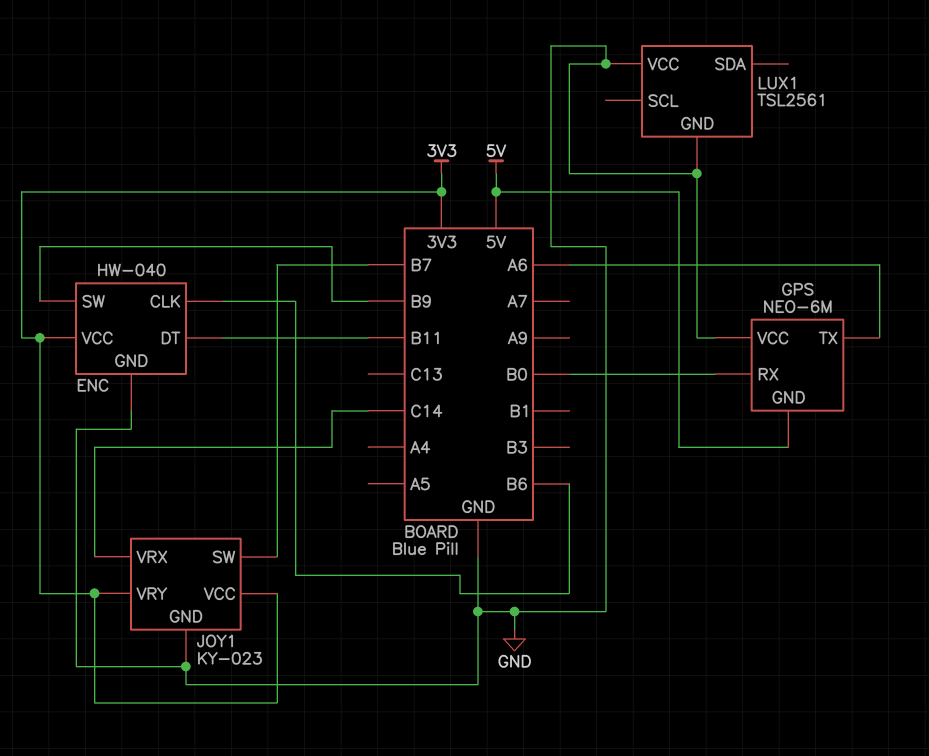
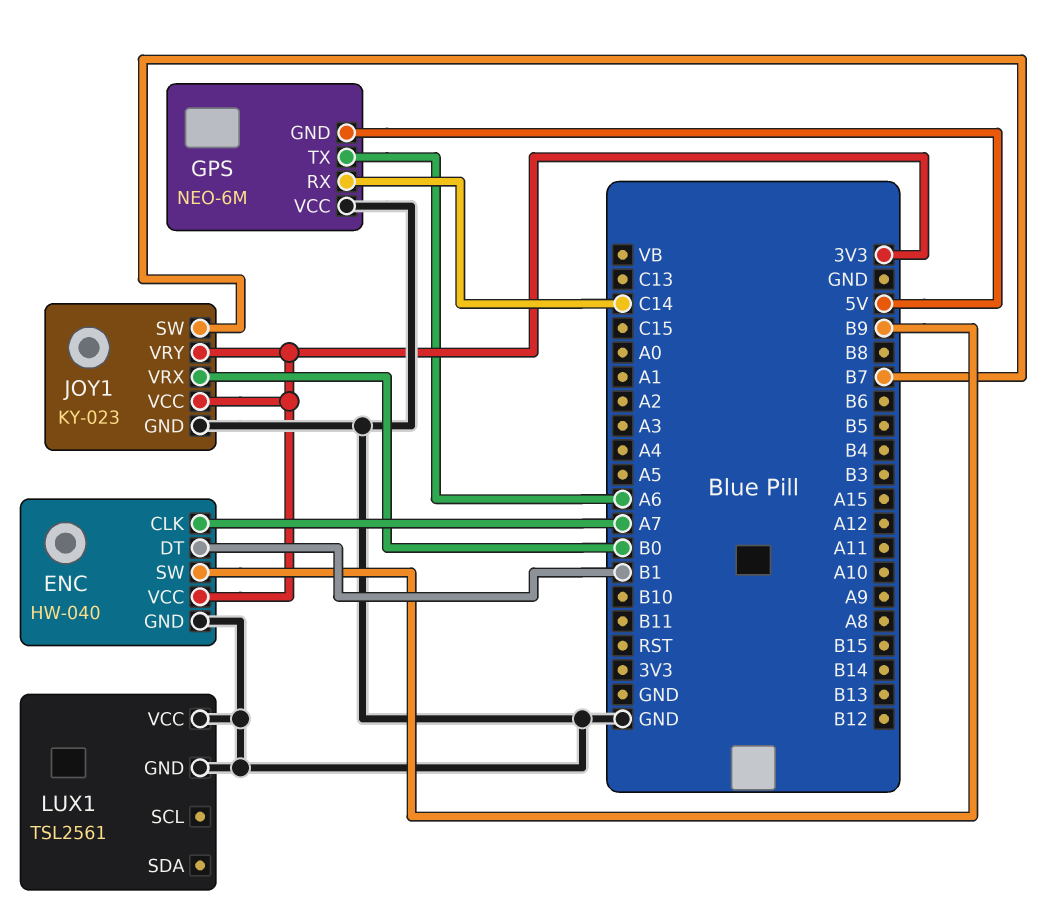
ENC pin CLK: B6 -> A7
ENC pin DT: B11 -> B1
GPS pin RX: B0 -> C14
JOY1 pin VRX: C14 -> B0

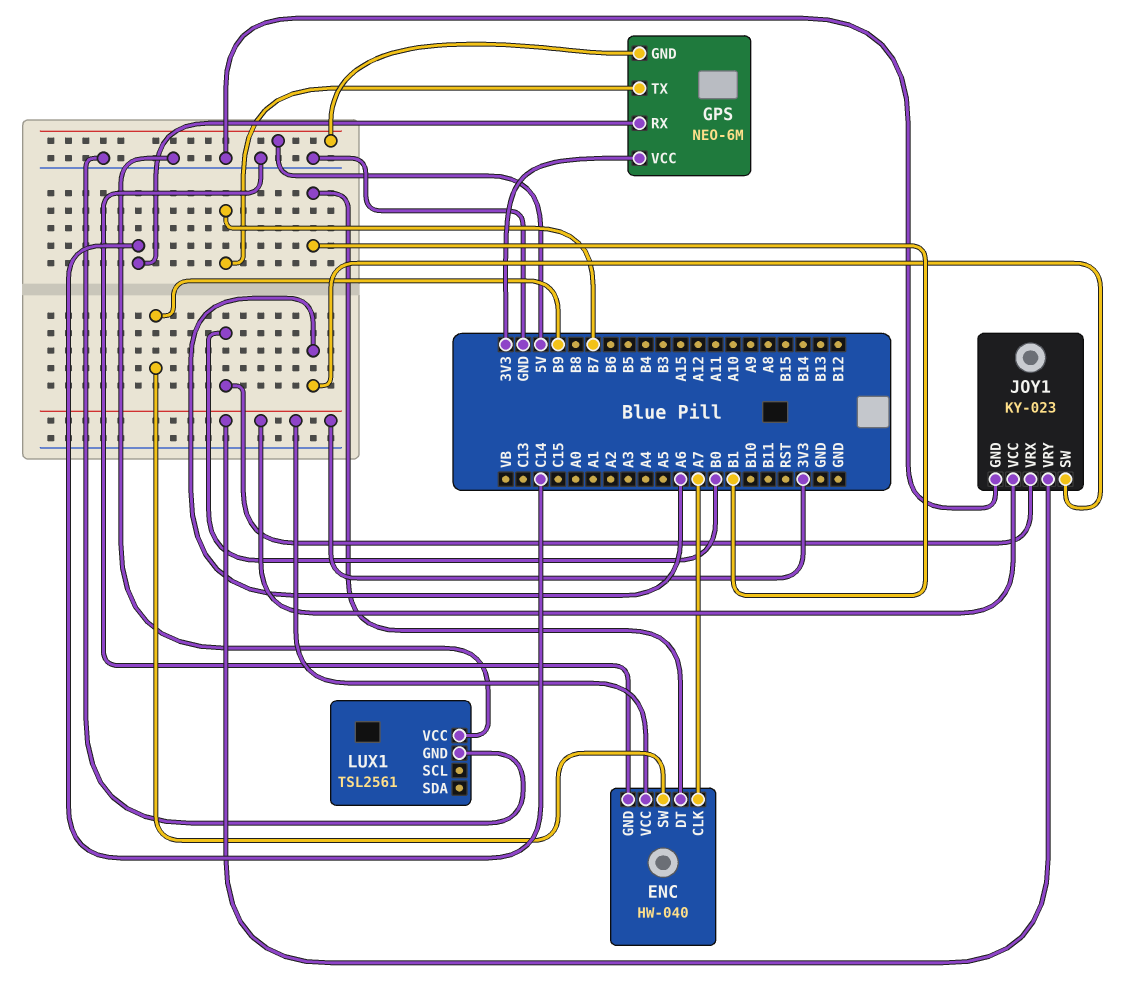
GPS pin TX: A6 -> B7
GPS pin VCC: GND -> 3V3
JOY1 pin SW: B7 -> A6

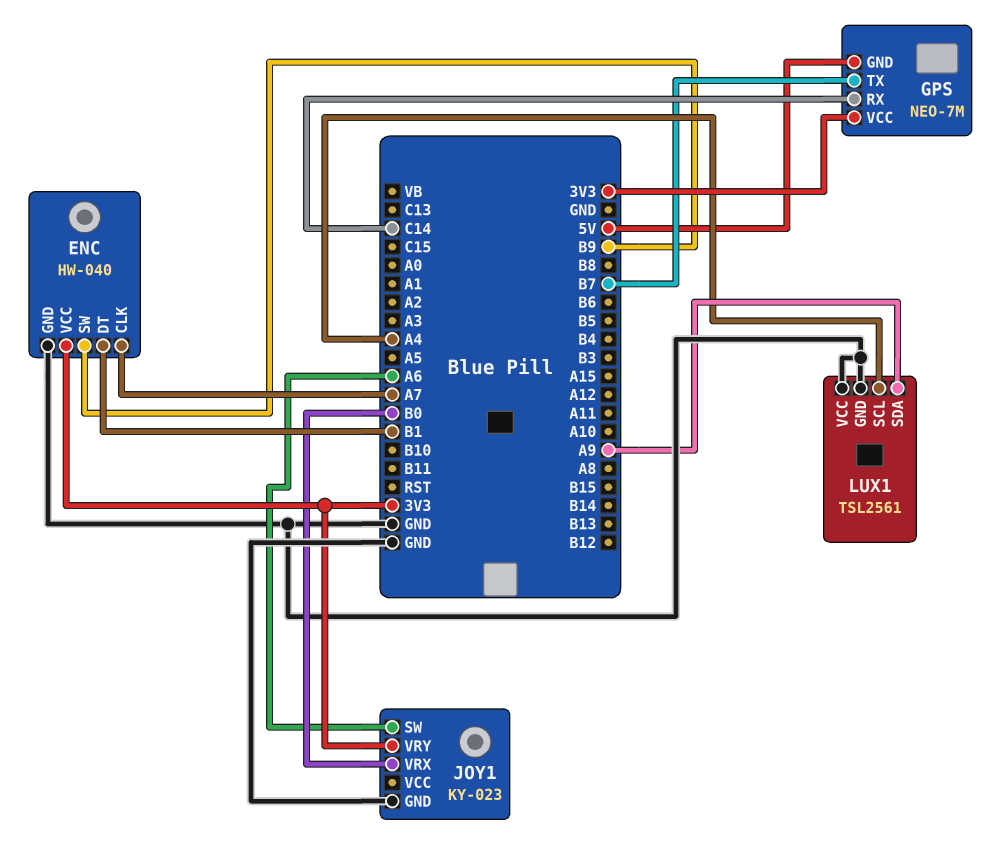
GPS: NEO-6M -> NEO-7M
JOY1 pin VCC: 3V3 -> none
LUX1 pin SCL: none -> A4
LUX1 pin SDA: none -> A9

